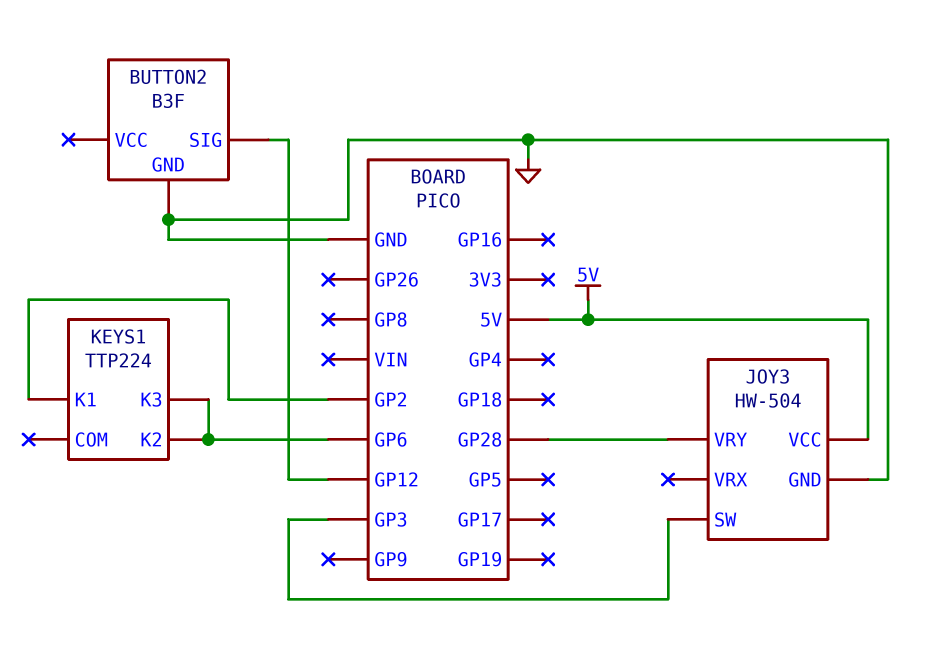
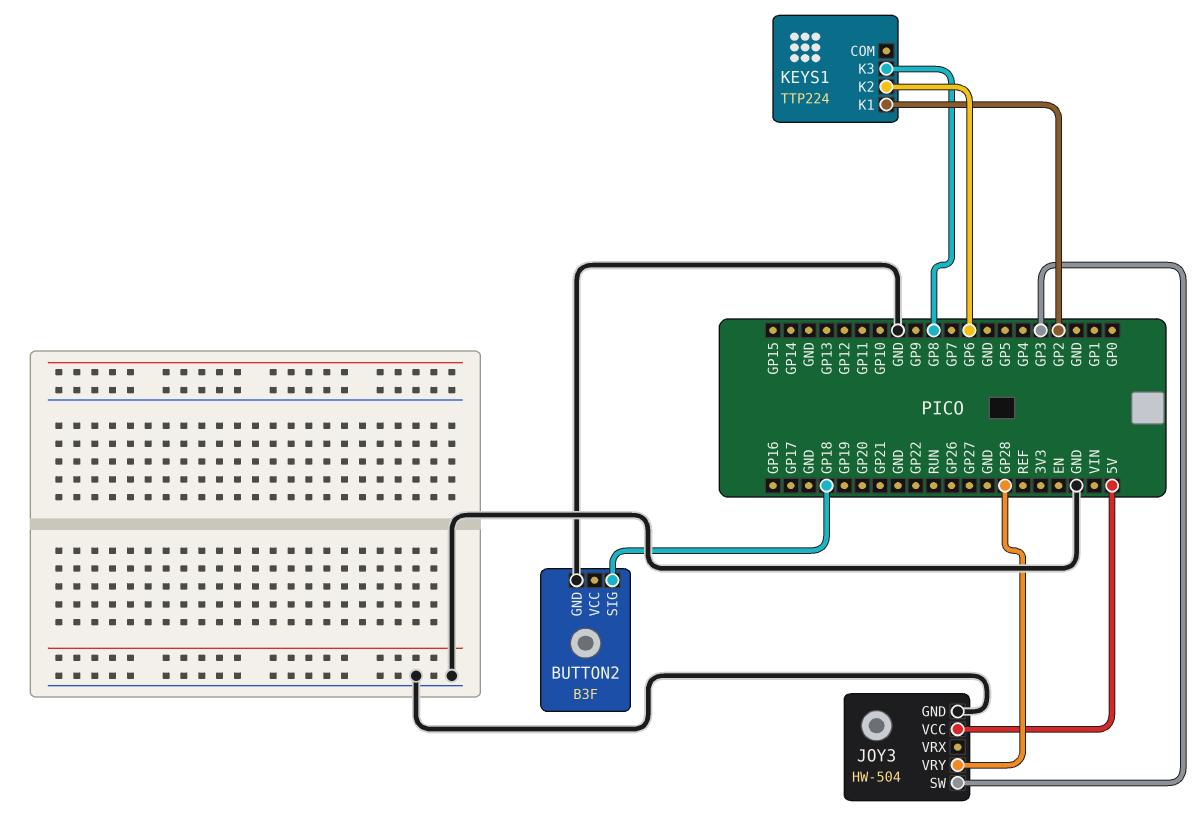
BUTTON2 pin SIG: GP12 -> GP18
KEYS1 pin K3: GP6 -> GP8

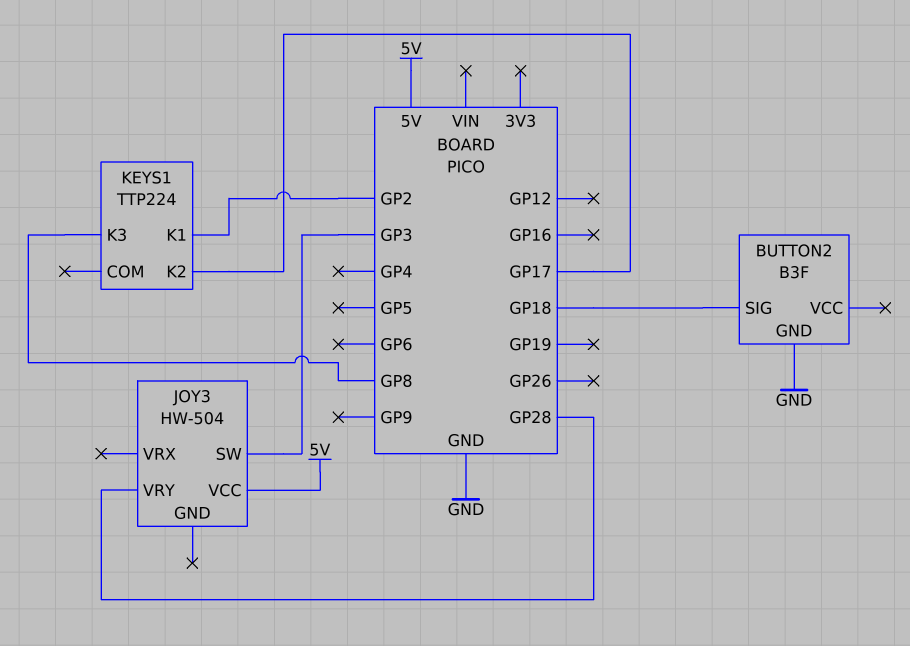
JOY3 pin GND: GND -> none
KEYS1 pin K2: GP6 -> GP17

